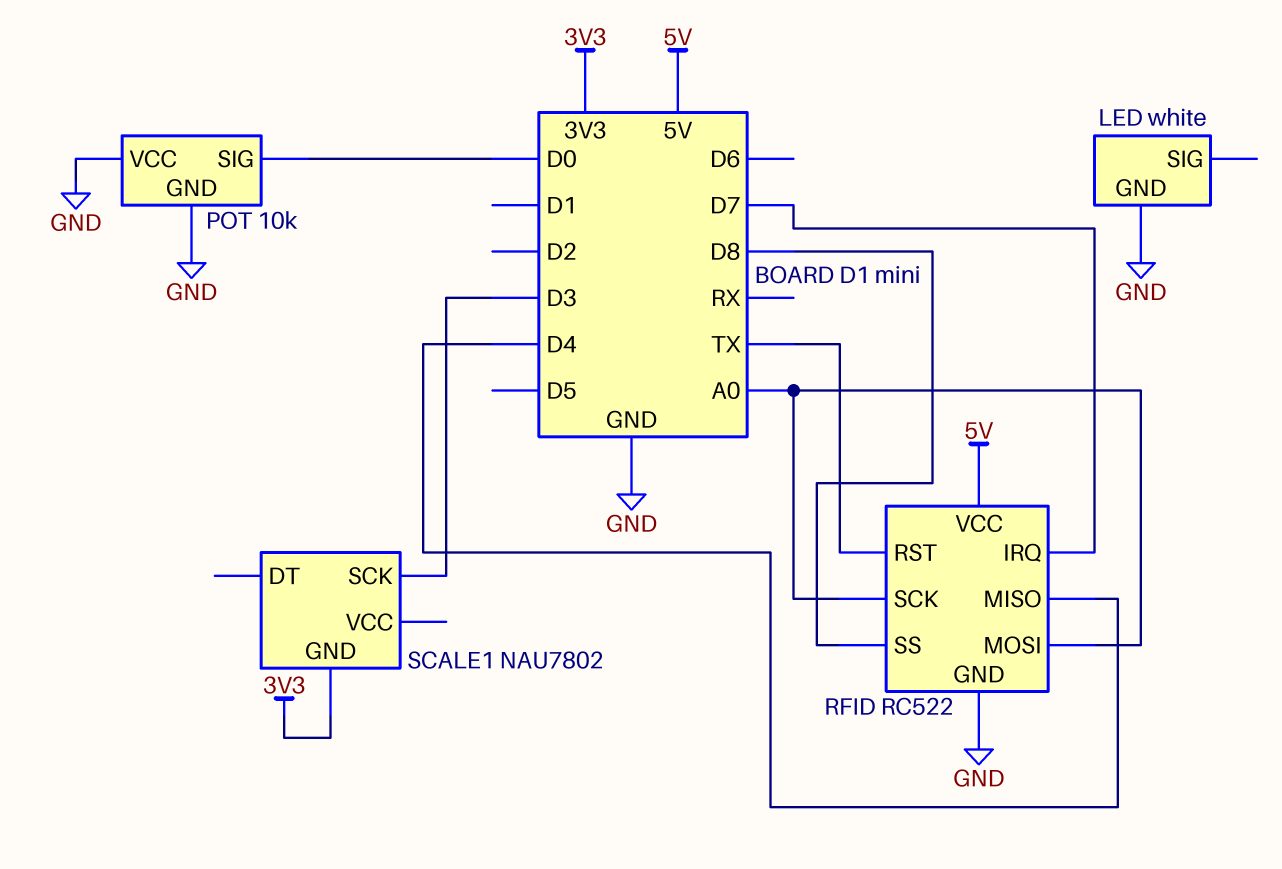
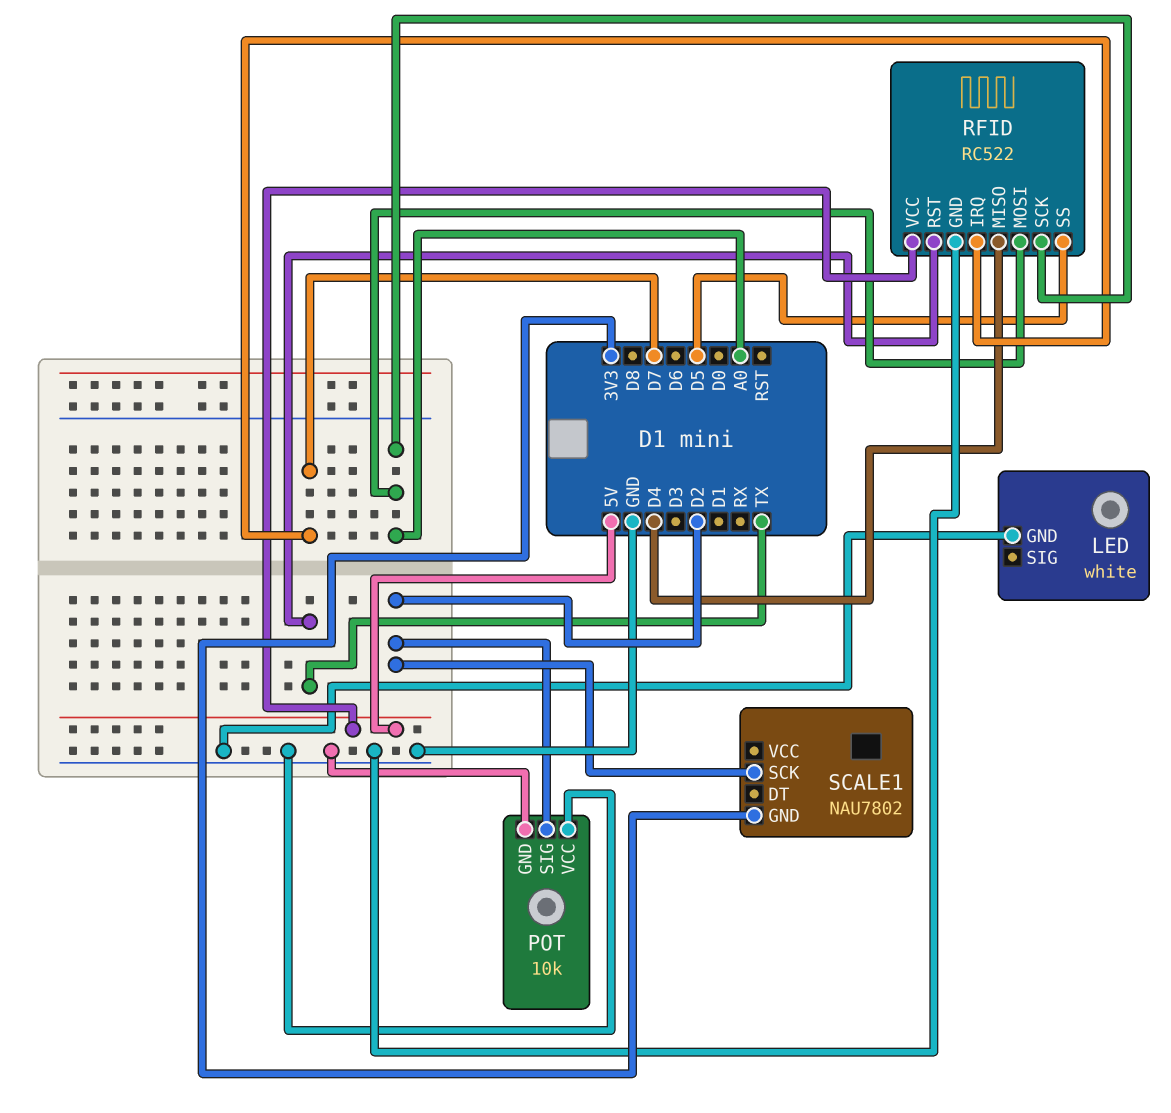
POT pin SIG: D0 -> D2
RFID pin SS: D8 -> D5
SCALE1 pin SCK: D3 -> D2

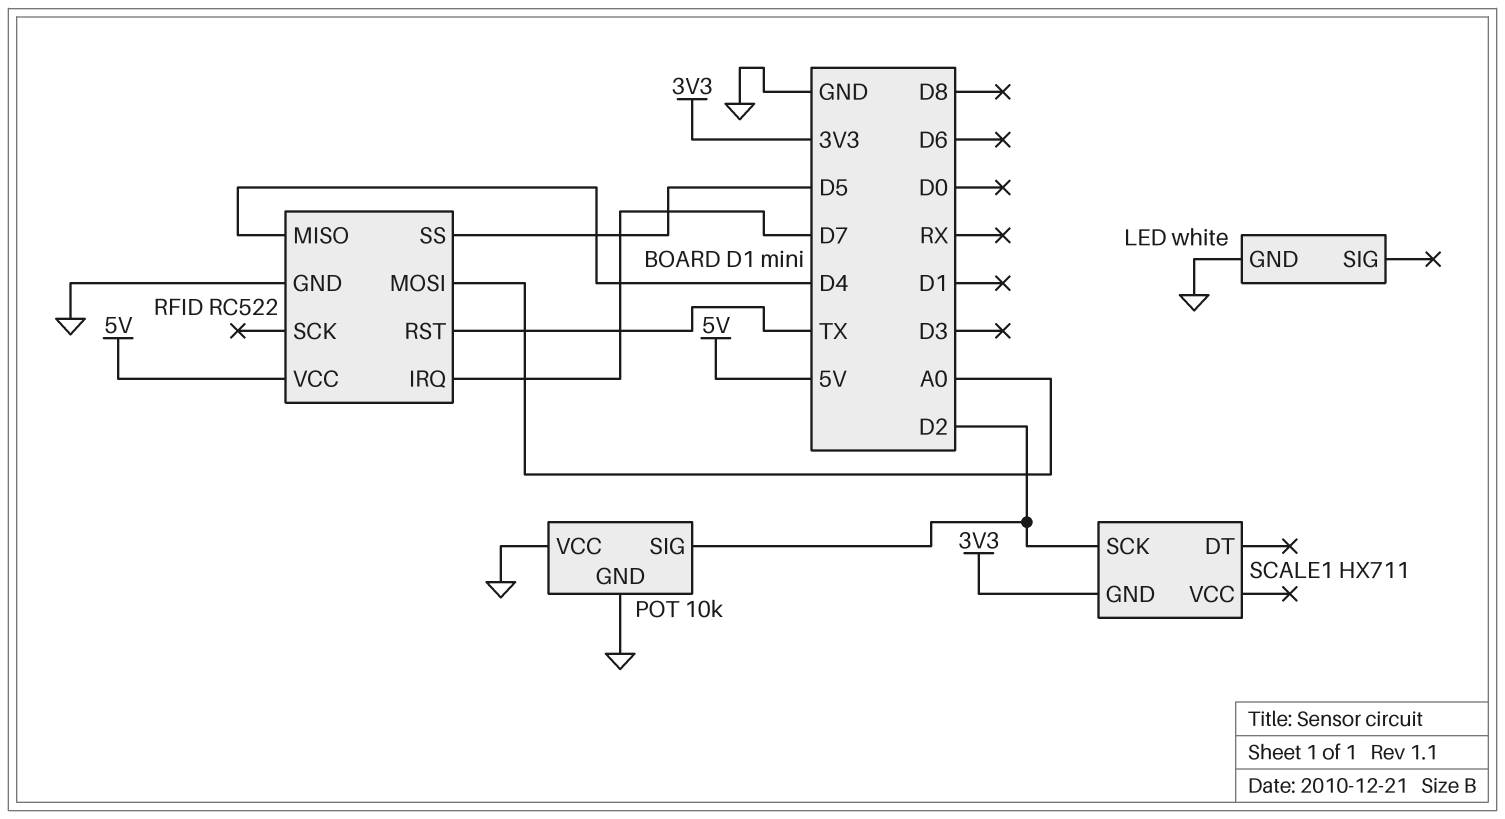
RFID pin SCK: A0 -> none
SCALE1: NAU7802 -> HX711

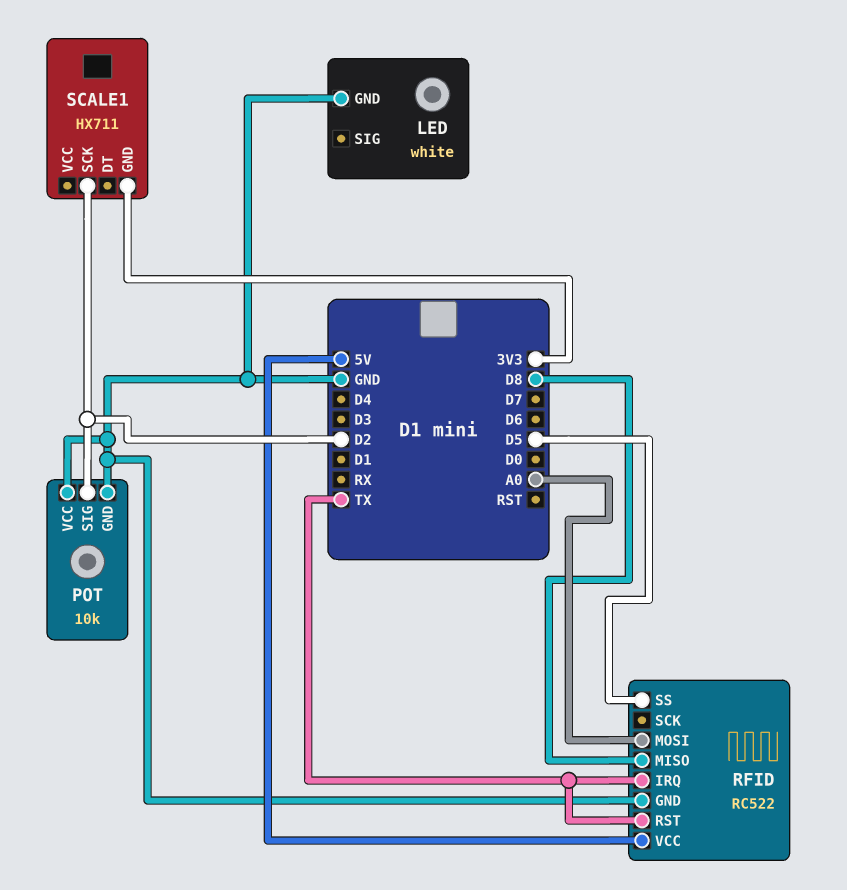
RFID pin IRQ: D7 -> TX
RFID pin MISO: D4 -> D8

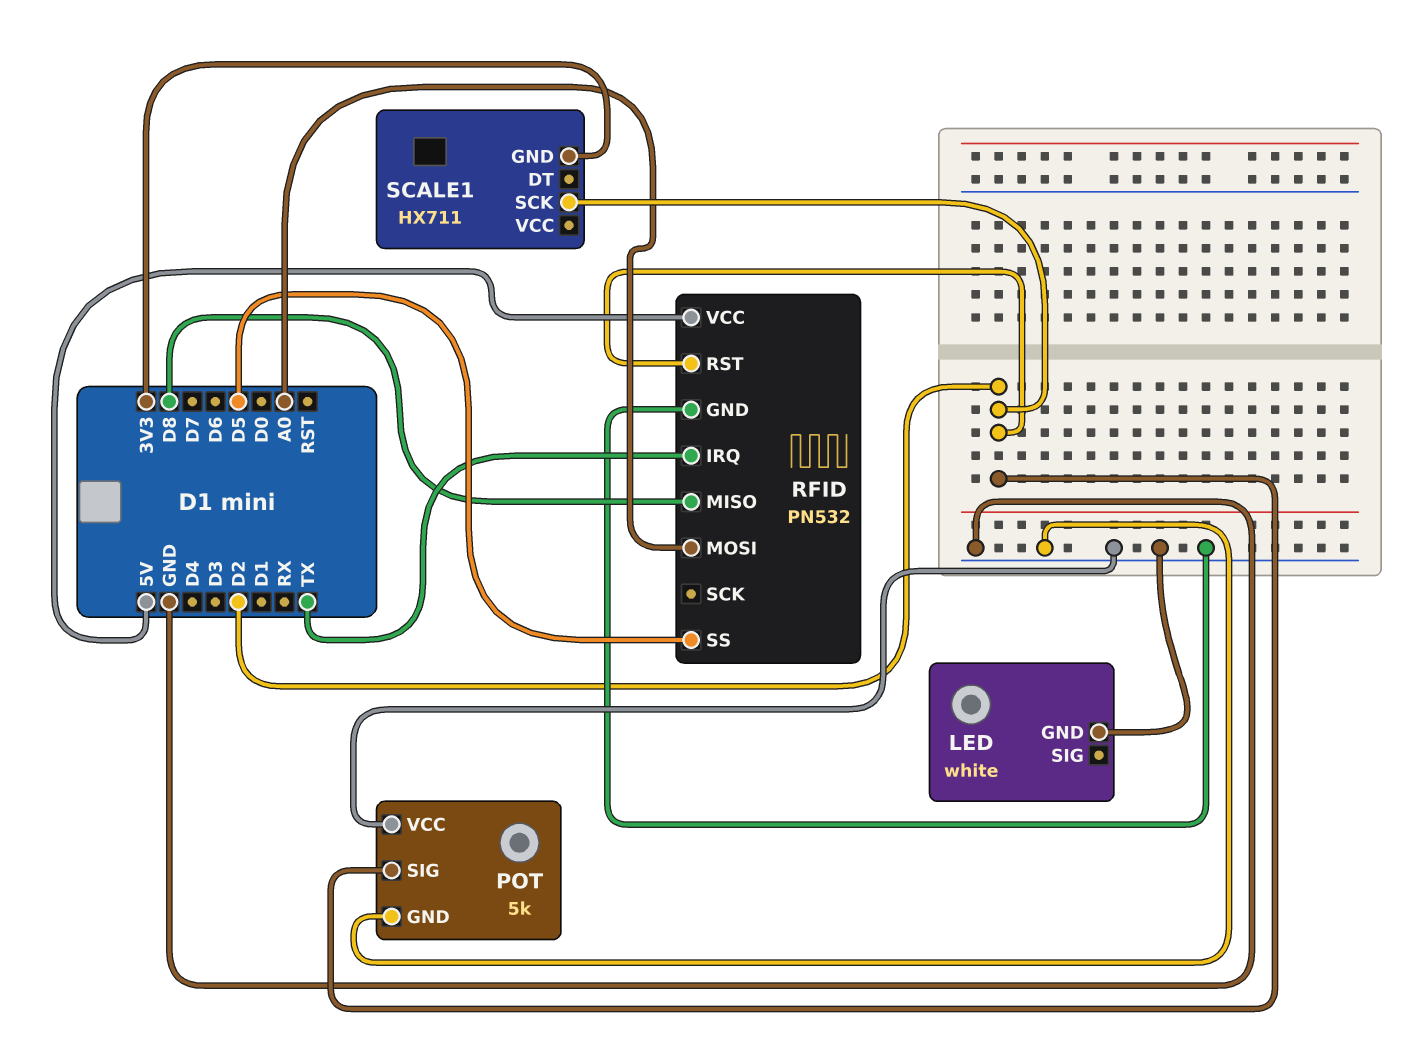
POT: 10k -> 5k
RFID: RC522 -> PN532
RFID pin RST: TX -> D2

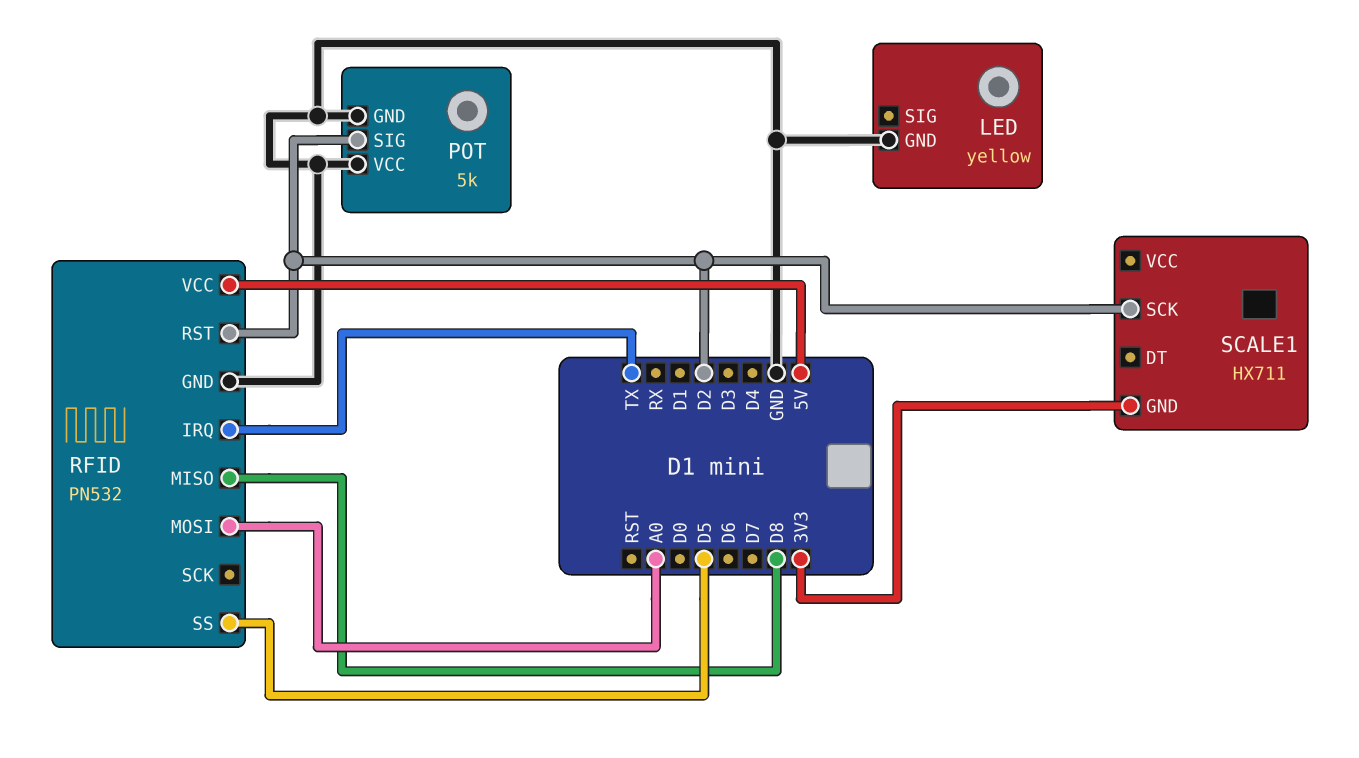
LED: white -> yellow

